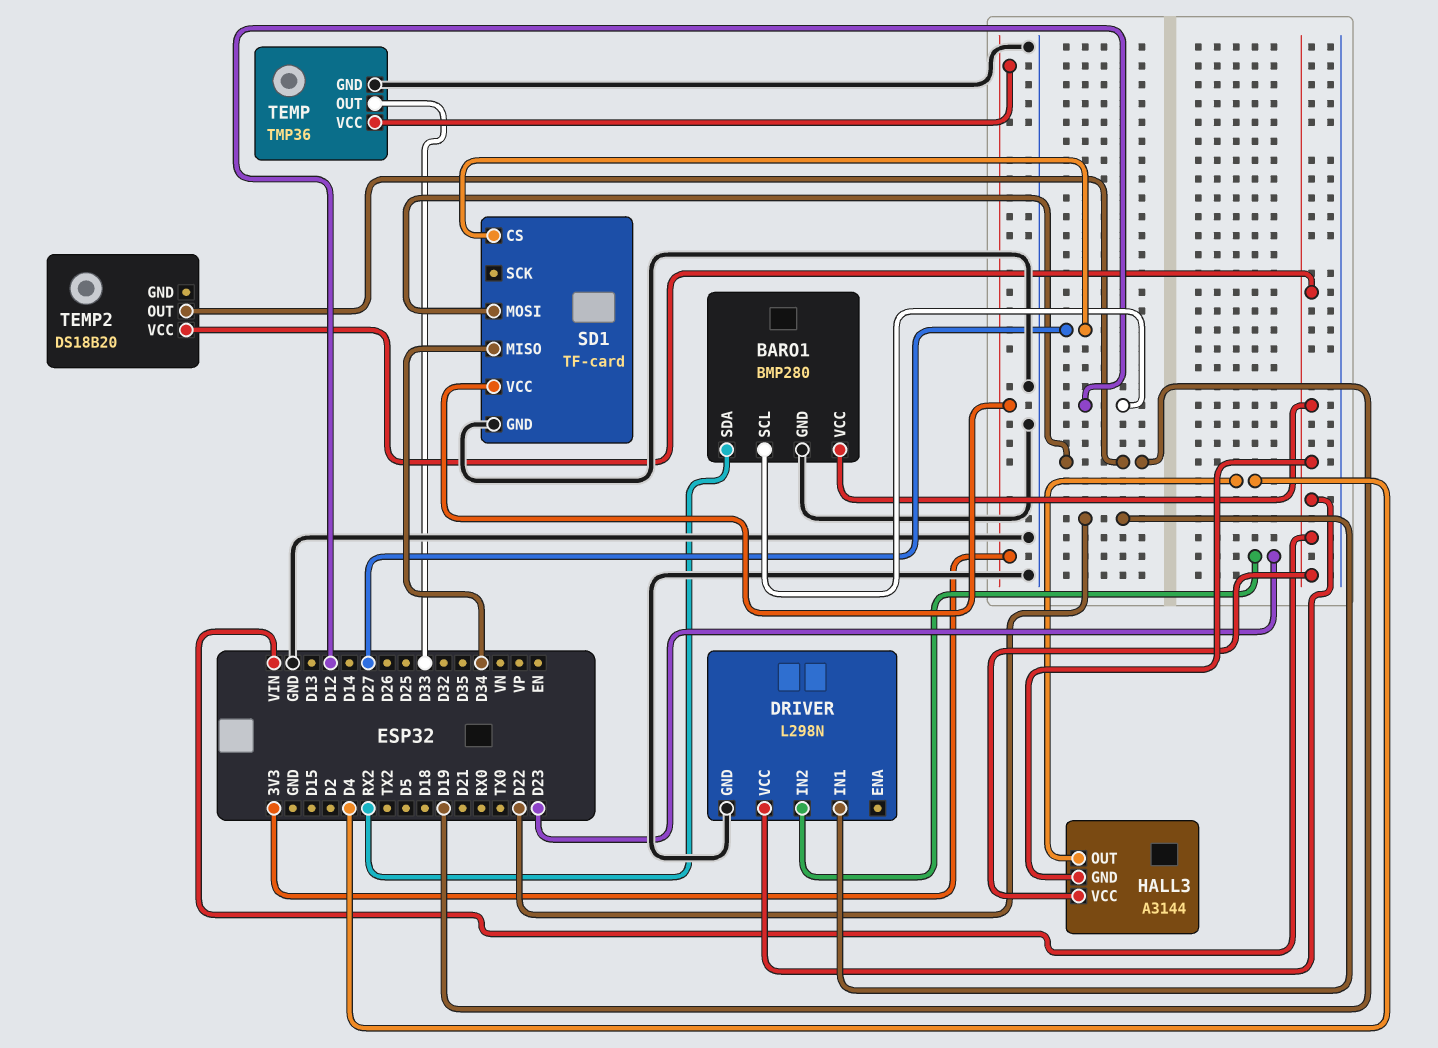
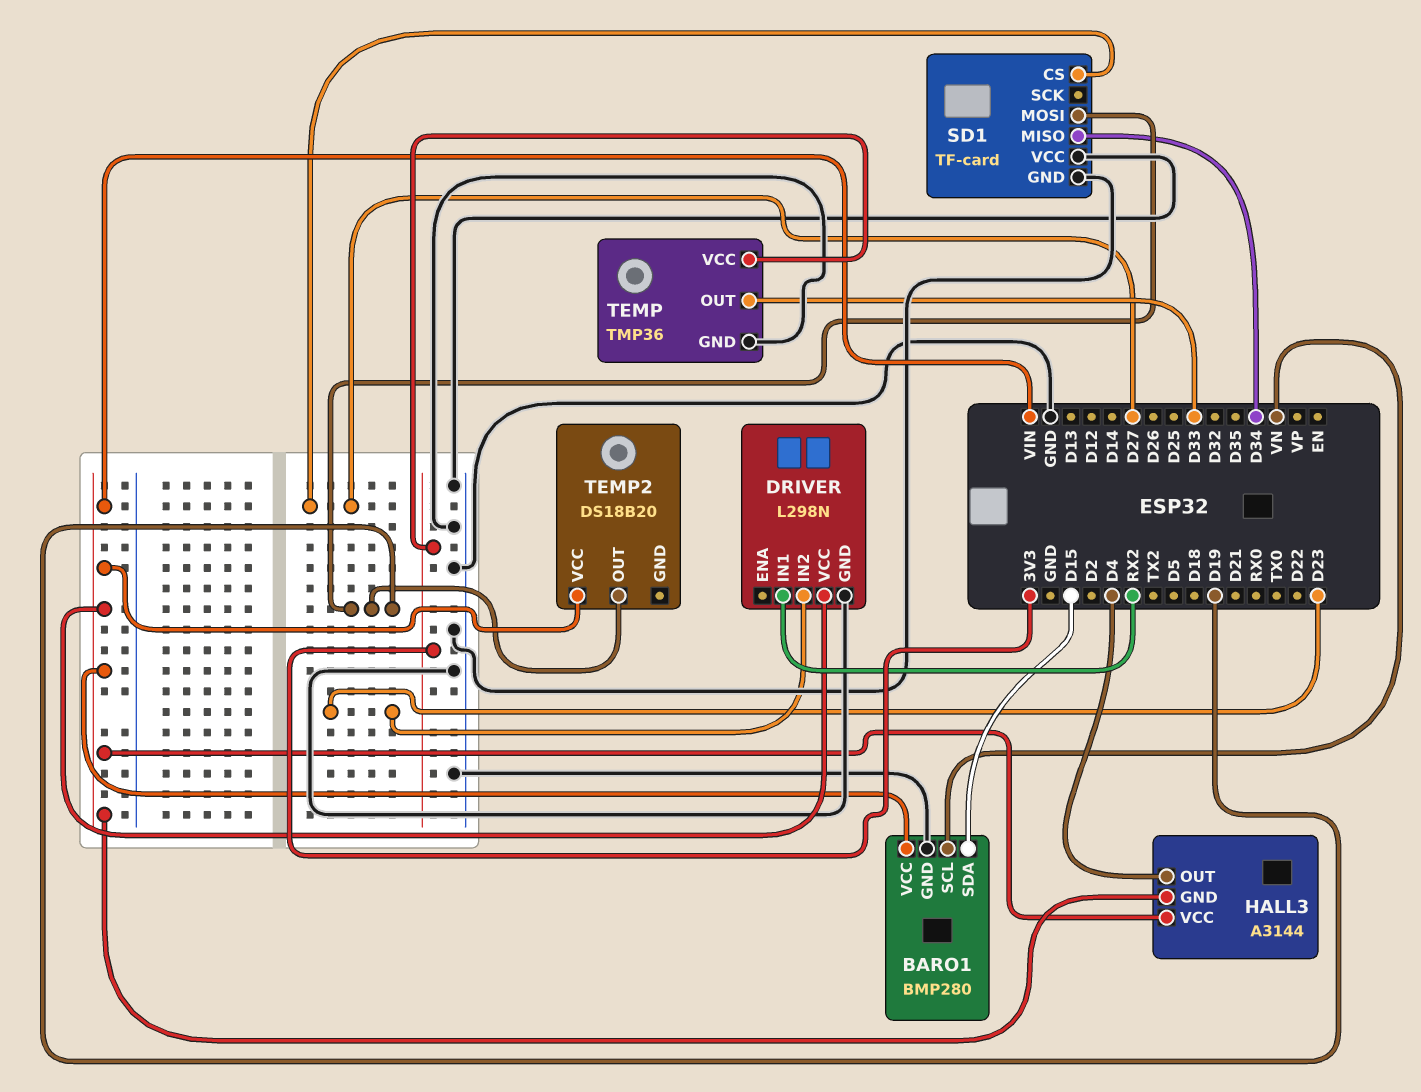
BARO1 pin SCL: D12 -> VN
BARO1 pin SDA: RX2 -> D15
DRIVER pin IN1: D22 -> RX2
SD1 pin VCC: 3V3 -> GND

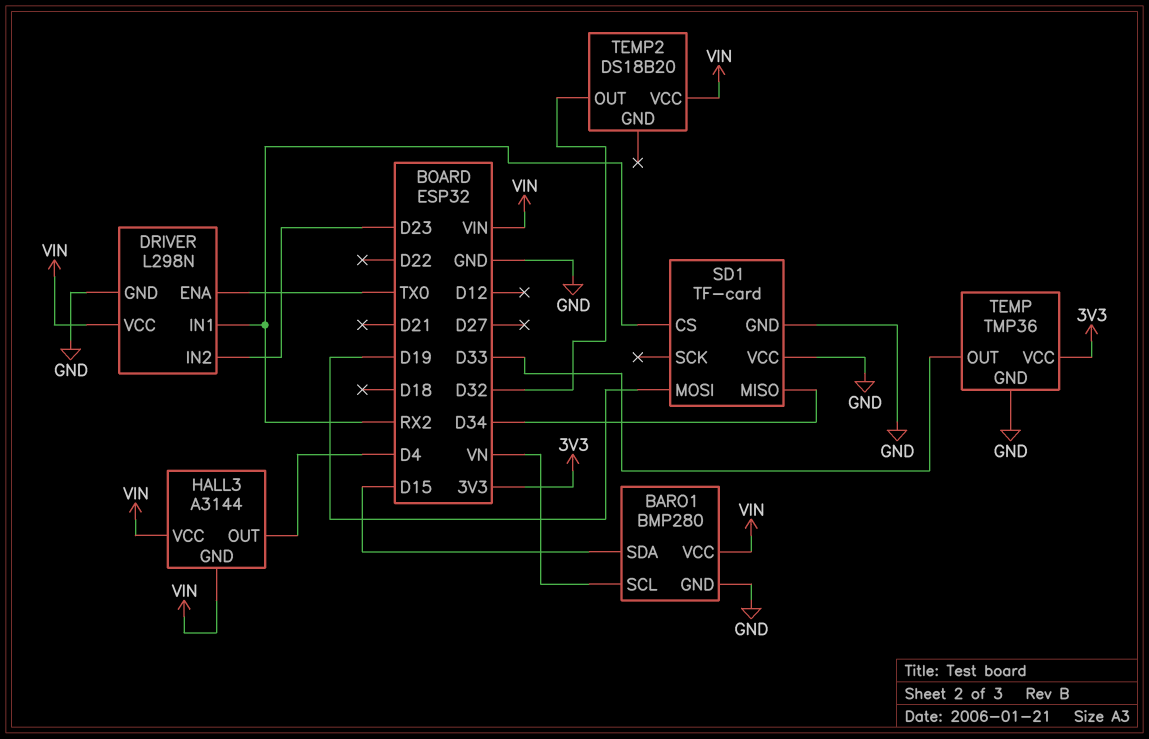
DRIVER pin ENA: none -> TX0
SD1 pin CS: D27 -> RX2
TEMP2 pin OUT: D19 -> D32

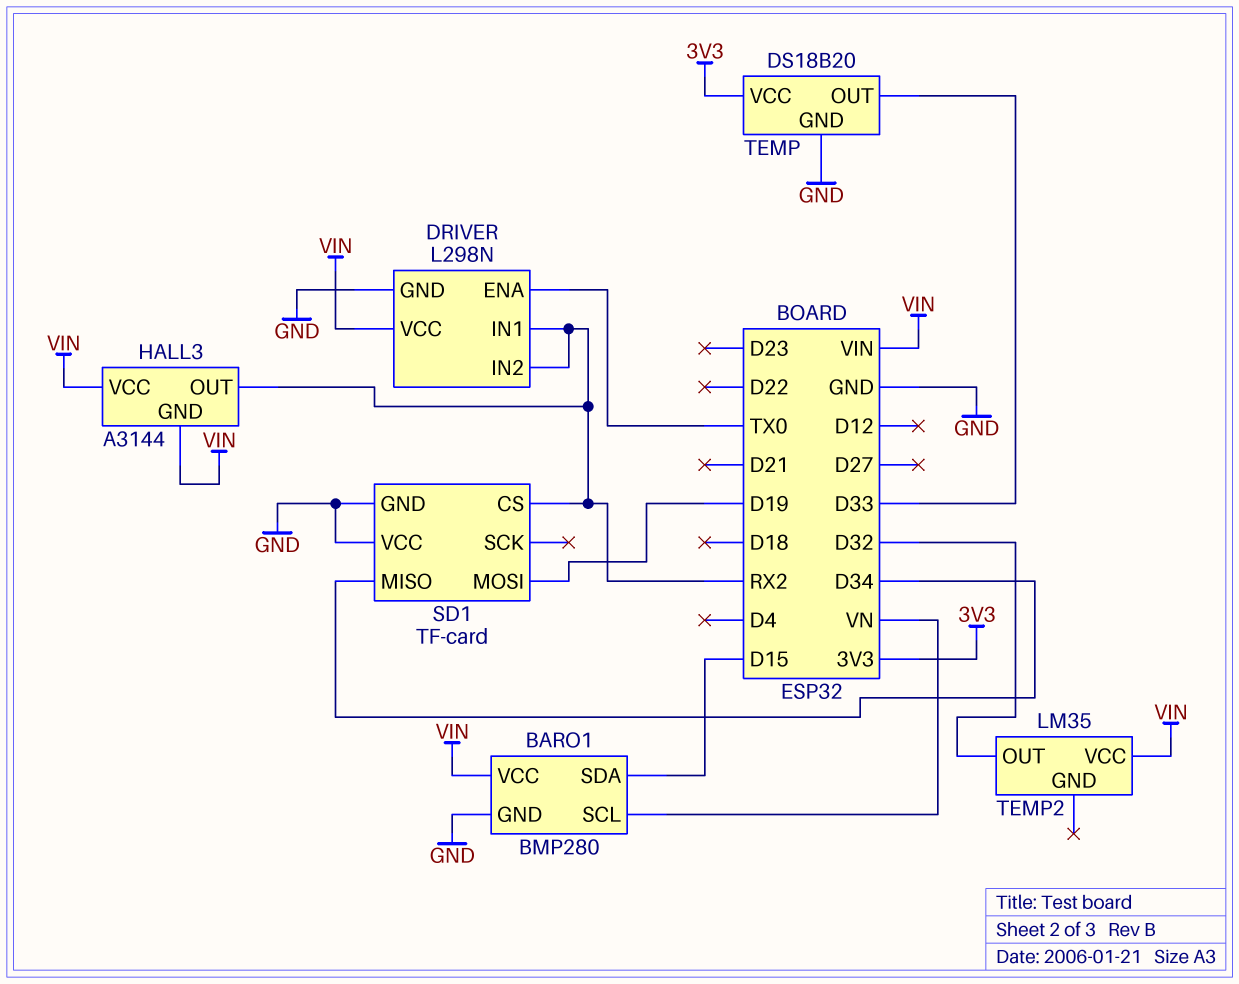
DRIVER pin IN2: D23 -> RX2
HALL3 pin OUT: D4 -> RX2
TEMP: TMP36 -> DS18B20
TEMP2: DS18B20 -> LM35

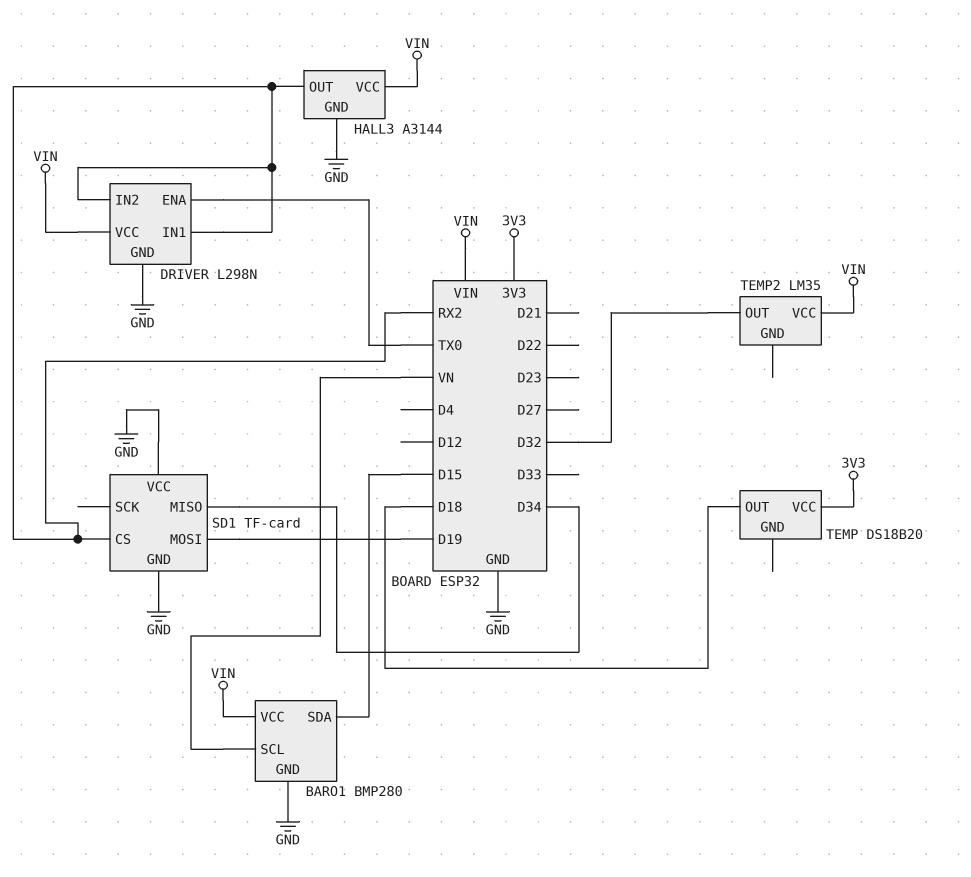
HALL3 pin GND: VIN -> GND
TEMP pin GND: GND -> none
TEMP pin OUT: D33 -> D18

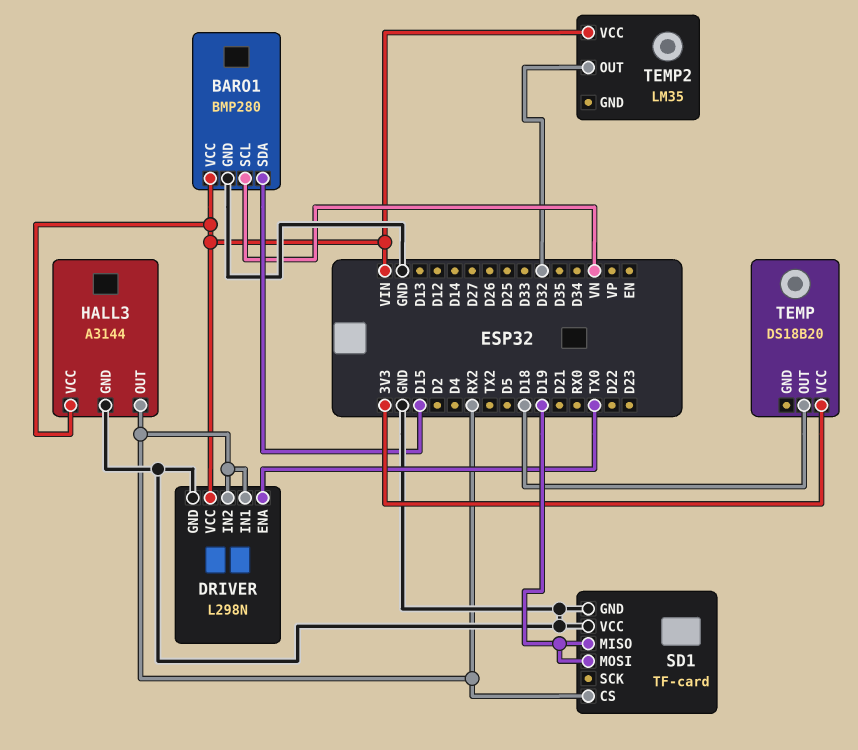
SD1 pin MISO: D34 -> D19

